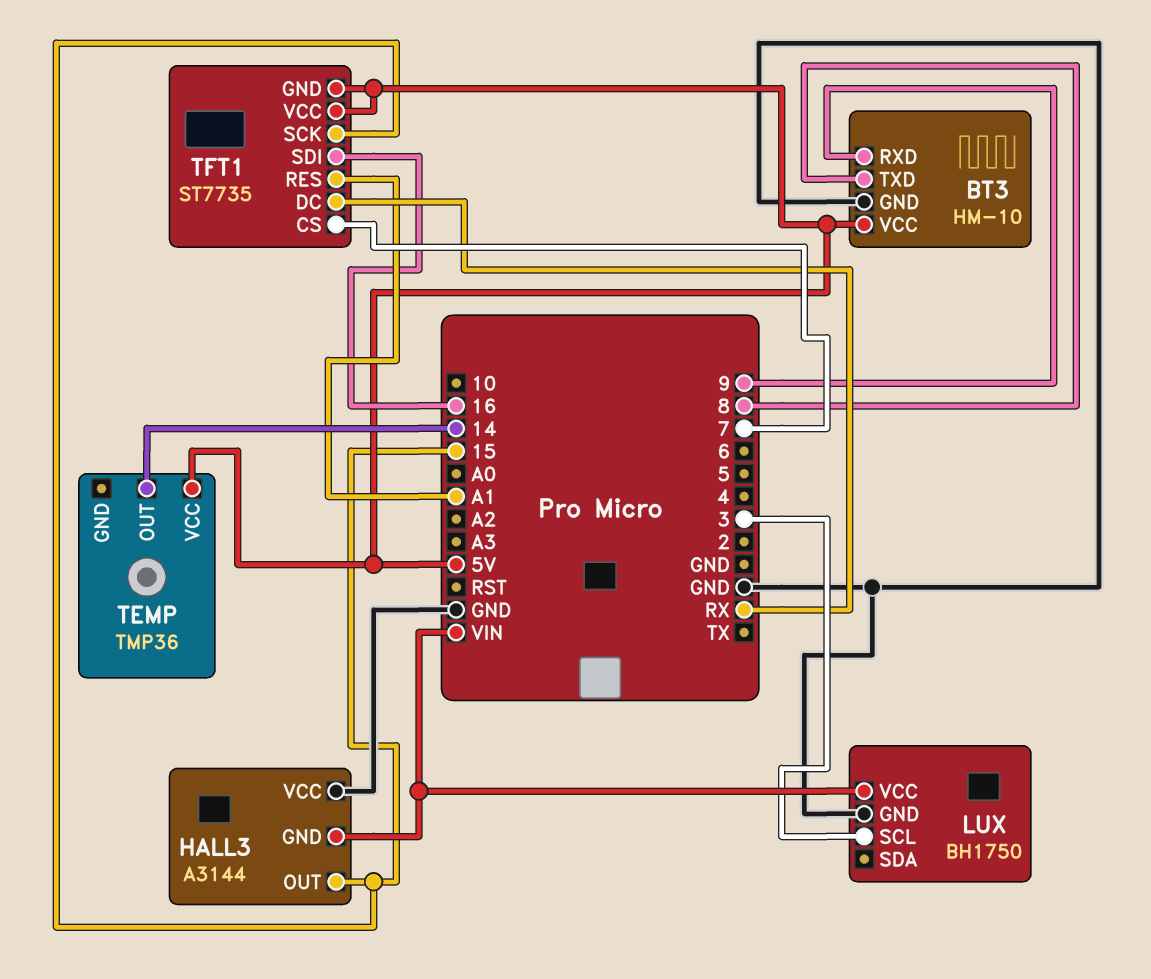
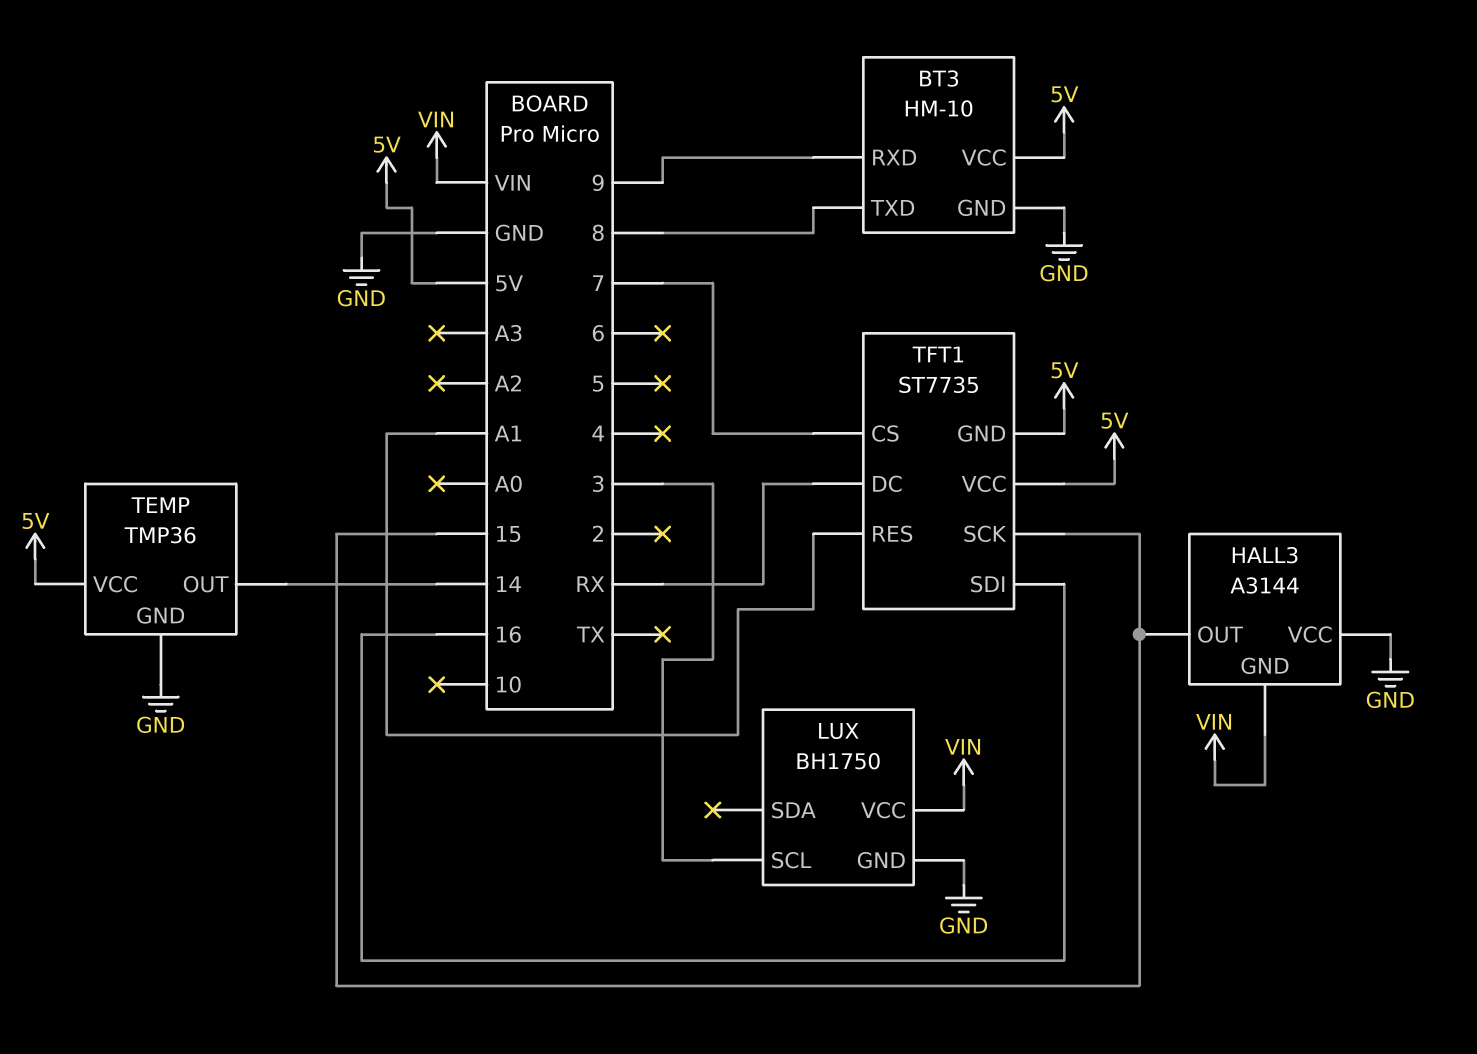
TEMP pin GND: none -> GND

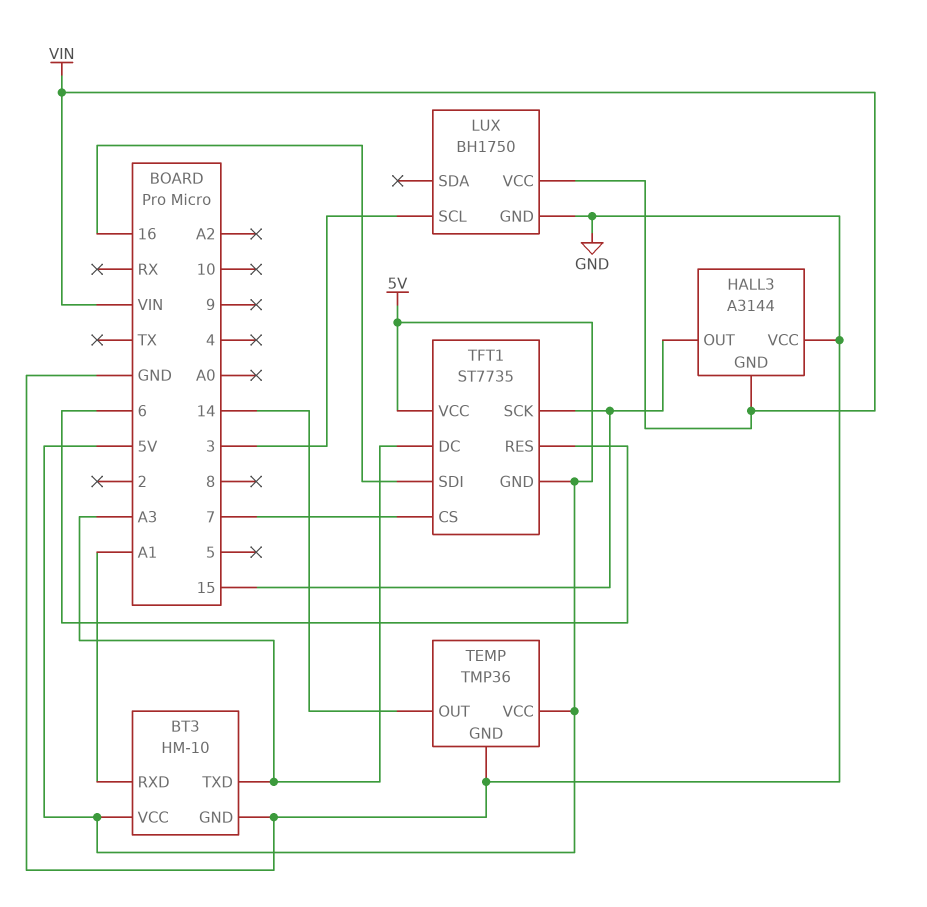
BT3 pin RXD: 9 -> A1
BT3 pin TXD: 8 -> A3
TFT1 pin DC: RX -> A3
TFT1 pin RES: A1 -> 6

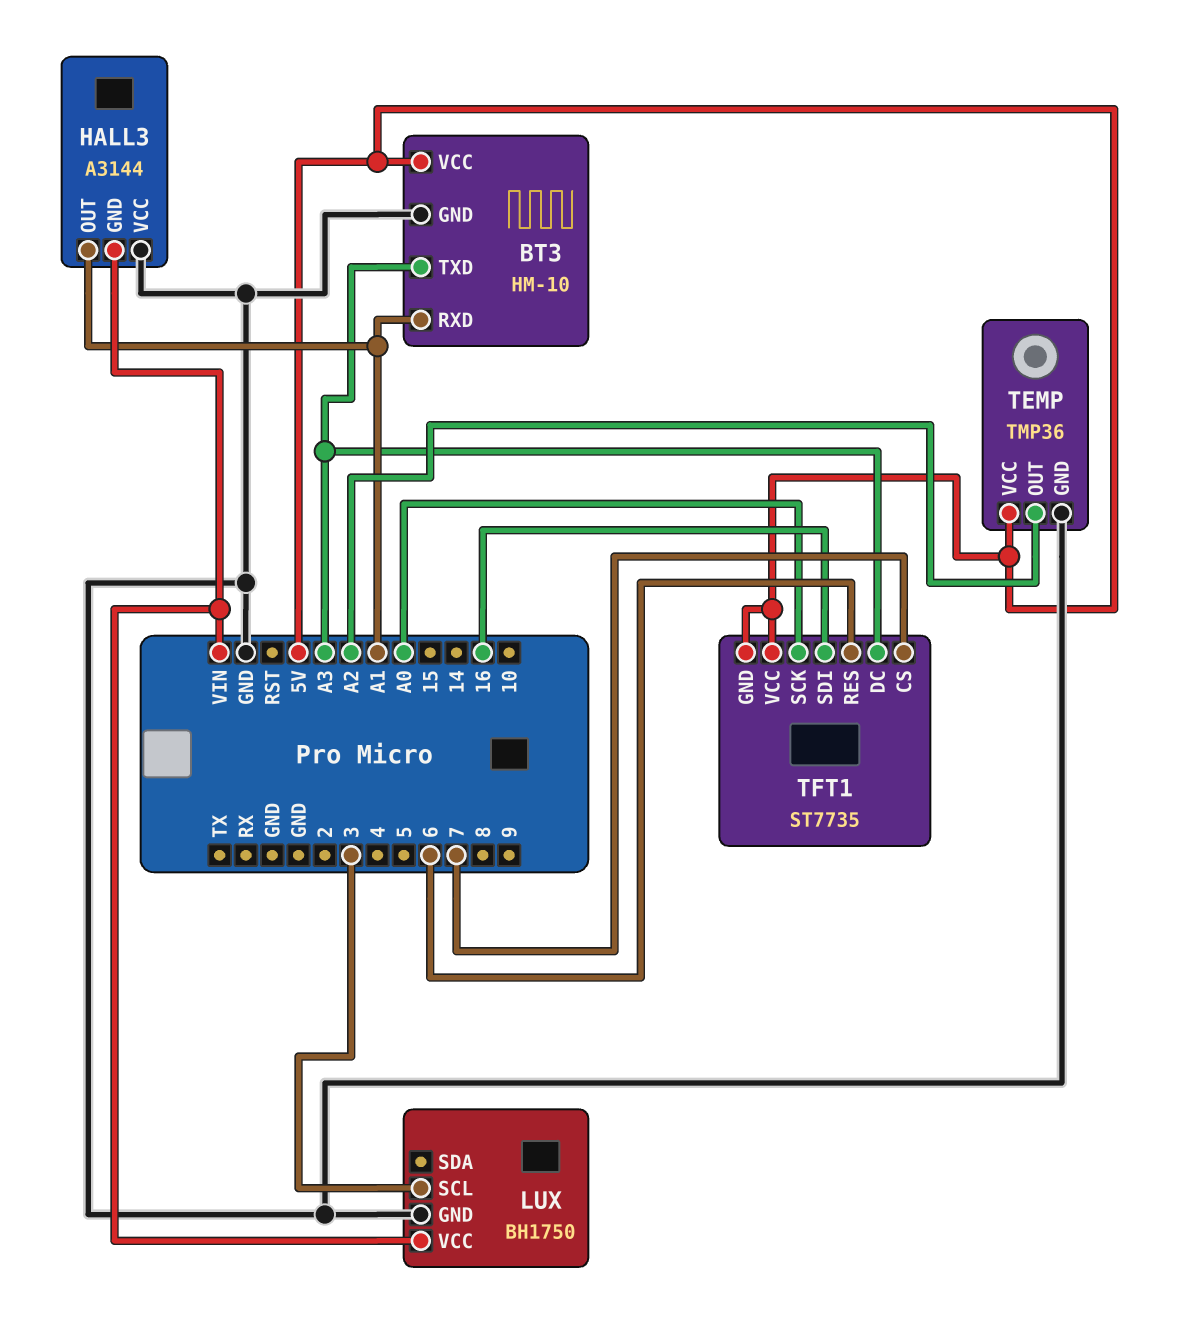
HALL3 pin OUT: 15 -> A1
TEMP pin OUT: 14 -> A2
TFT1 pin SCK: 15 -> A0

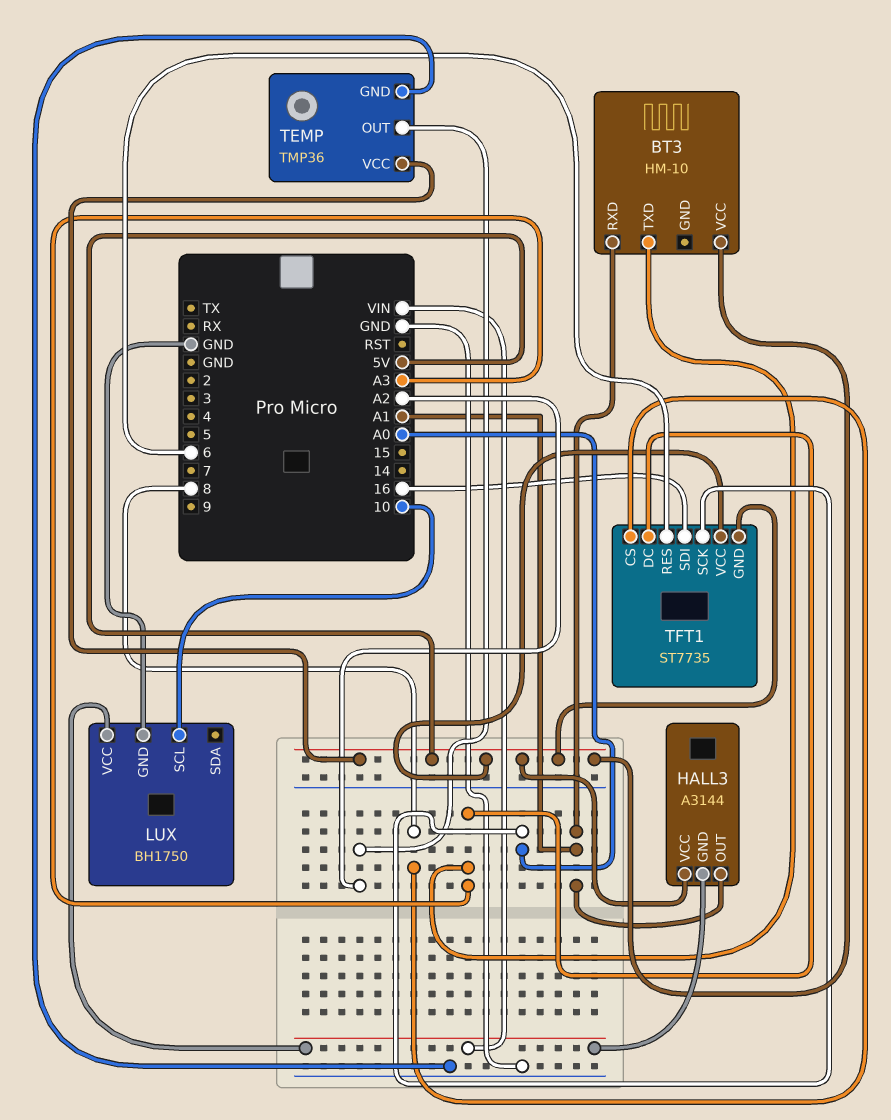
BT3 pin GND: GND -> none
HALL3 pin VCC: GND -> 5V
LUX pin SCL: 3 -> 10
TFT1 pin CS: 7 -> 8

